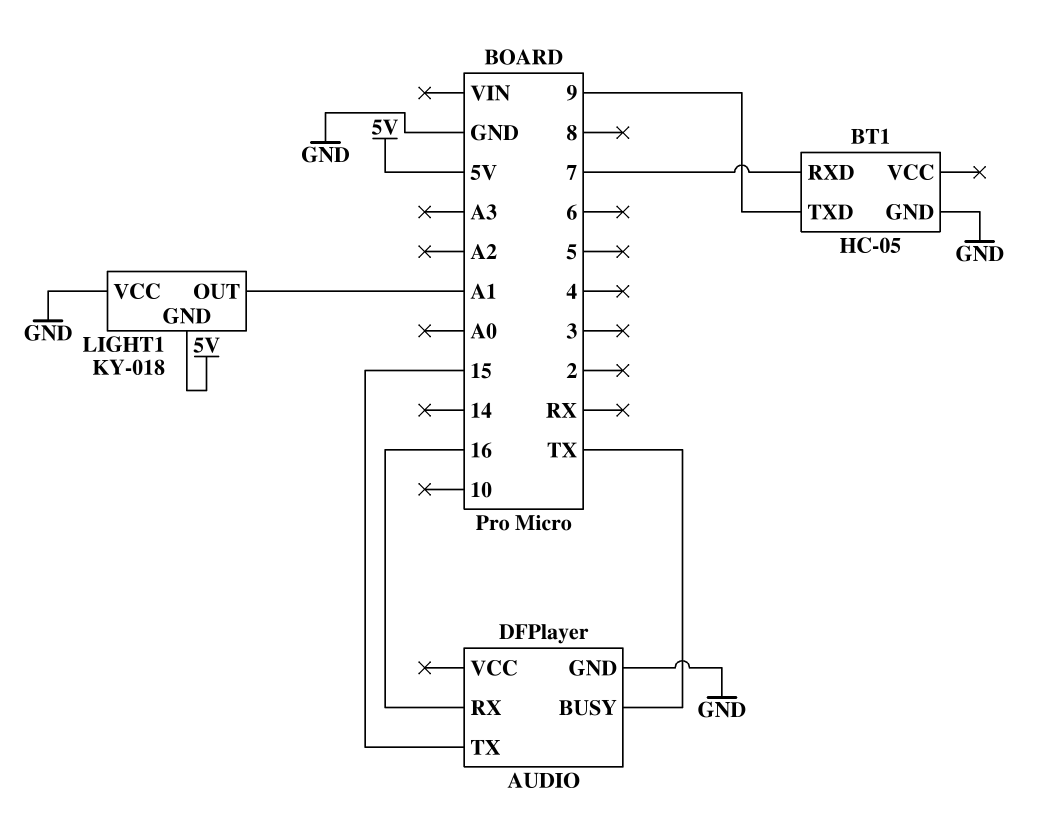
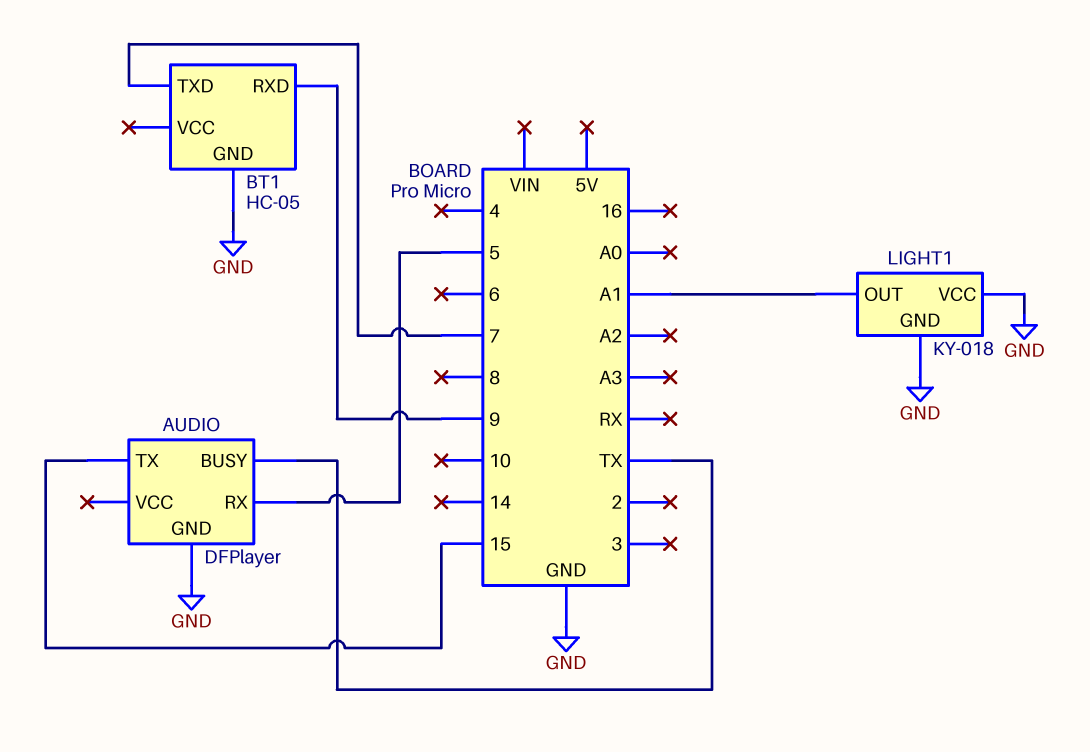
AUDIO pin RX: 16 -> 5
BT1 pin RXD: 7 -> 9
BT1 pin TXD: 9 -> 7
LIGHT1 pin GND: 5V -> GND

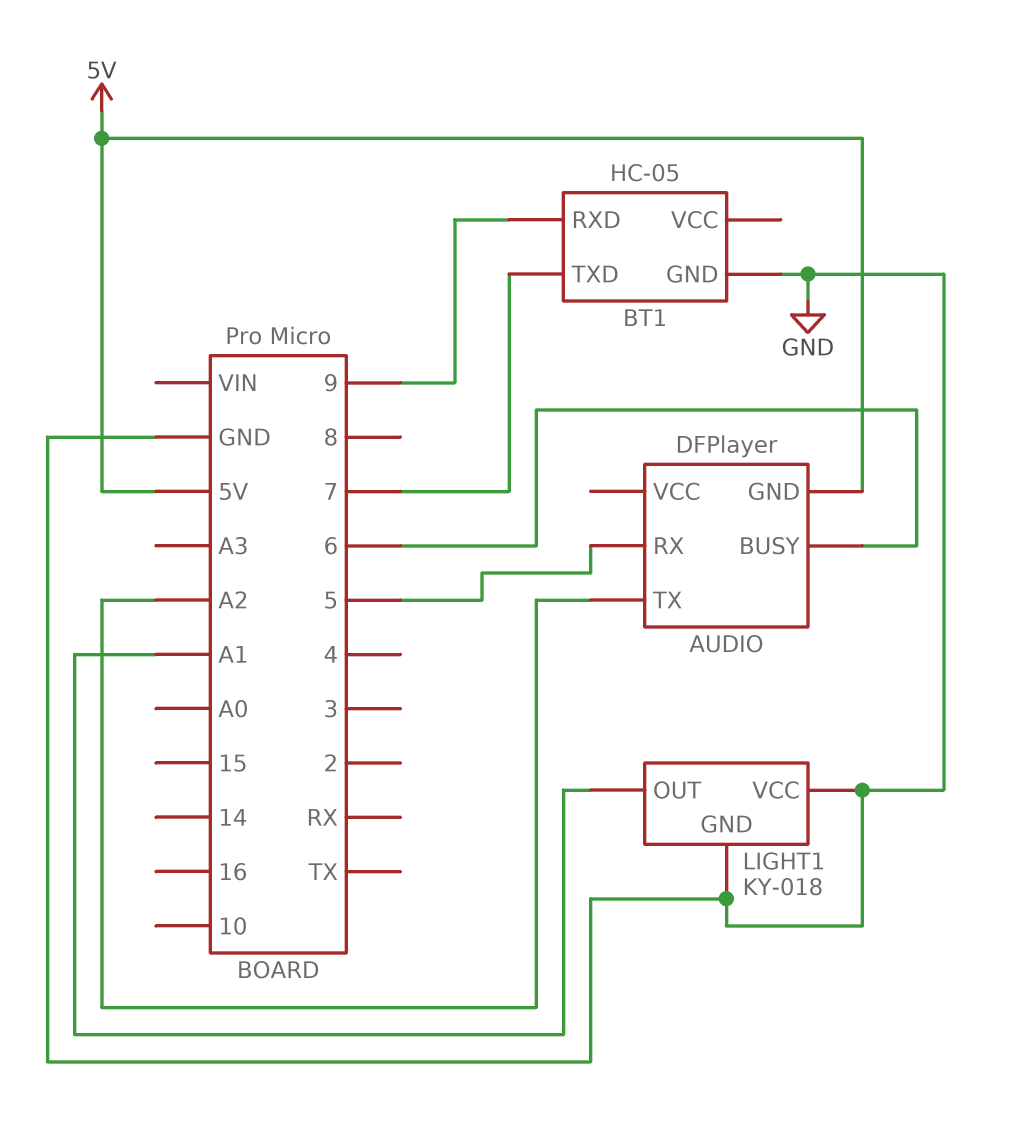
AUDIO pin BUSY: TX -> 6
AUDIO pin GND: GND -> 5V
AUDIO pin TX: 15 -> A2

